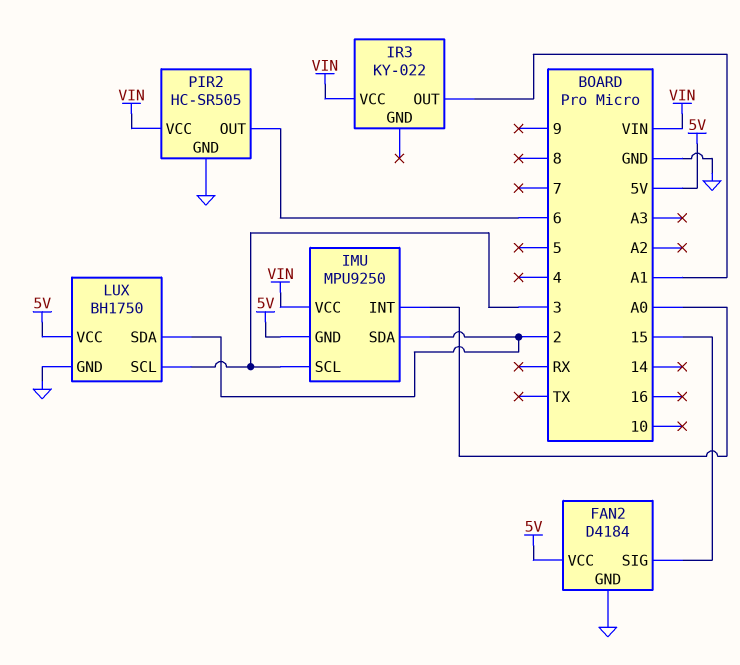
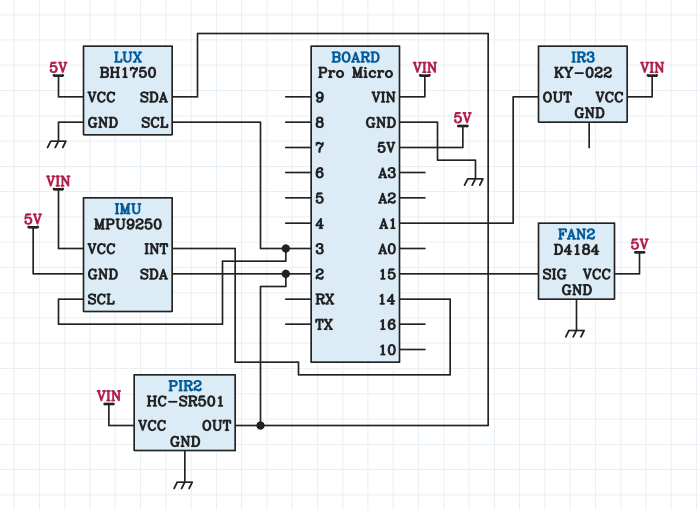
IMU pin INT: A0 -> 14
PIR2: HC-SR505 -> HC-SR501
PIR2 pin OUT: 6 -> 2

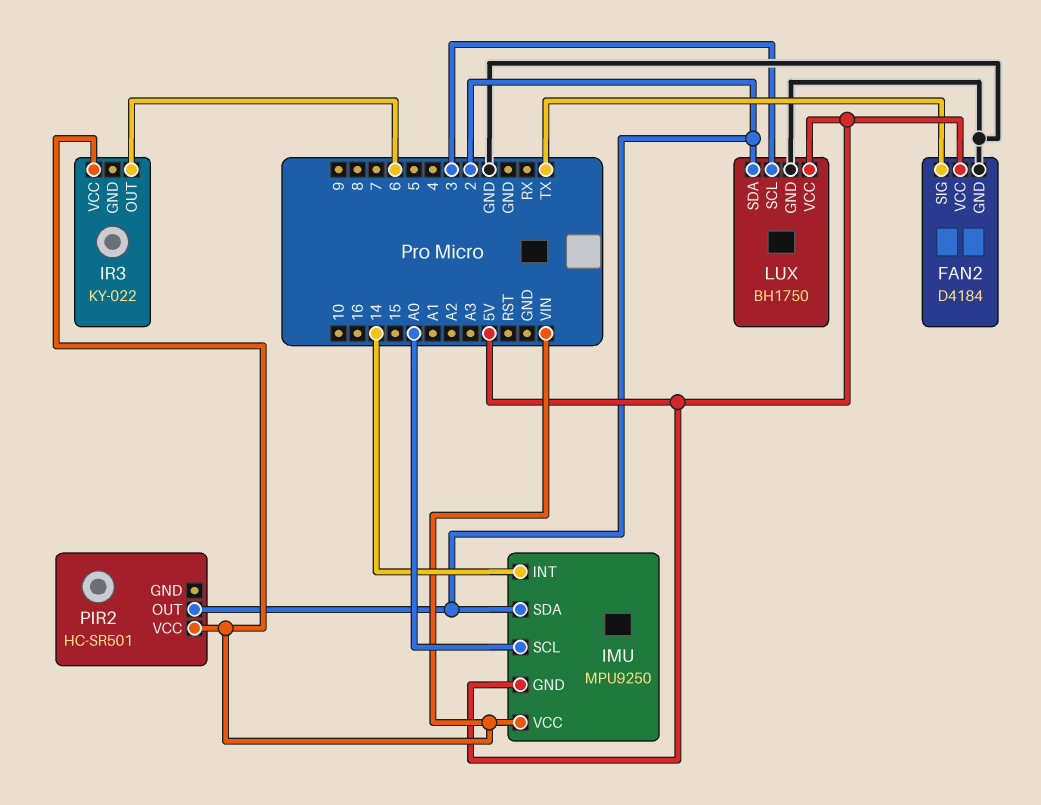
FAN2 pin SIG: 15 -> TX
IMU pin SCL: 3 -> A0
IR3 pin OUT: A1 -> 6
PIR2 pin GND: GND -> none

